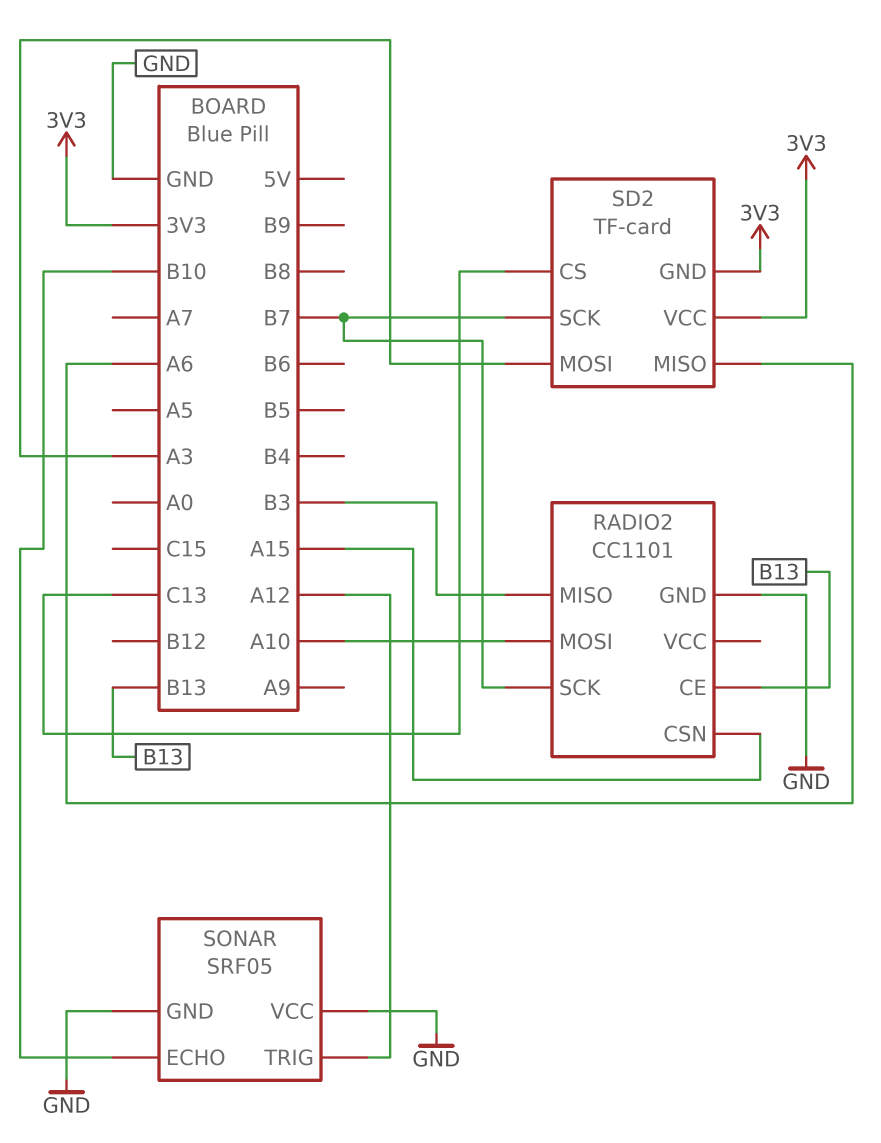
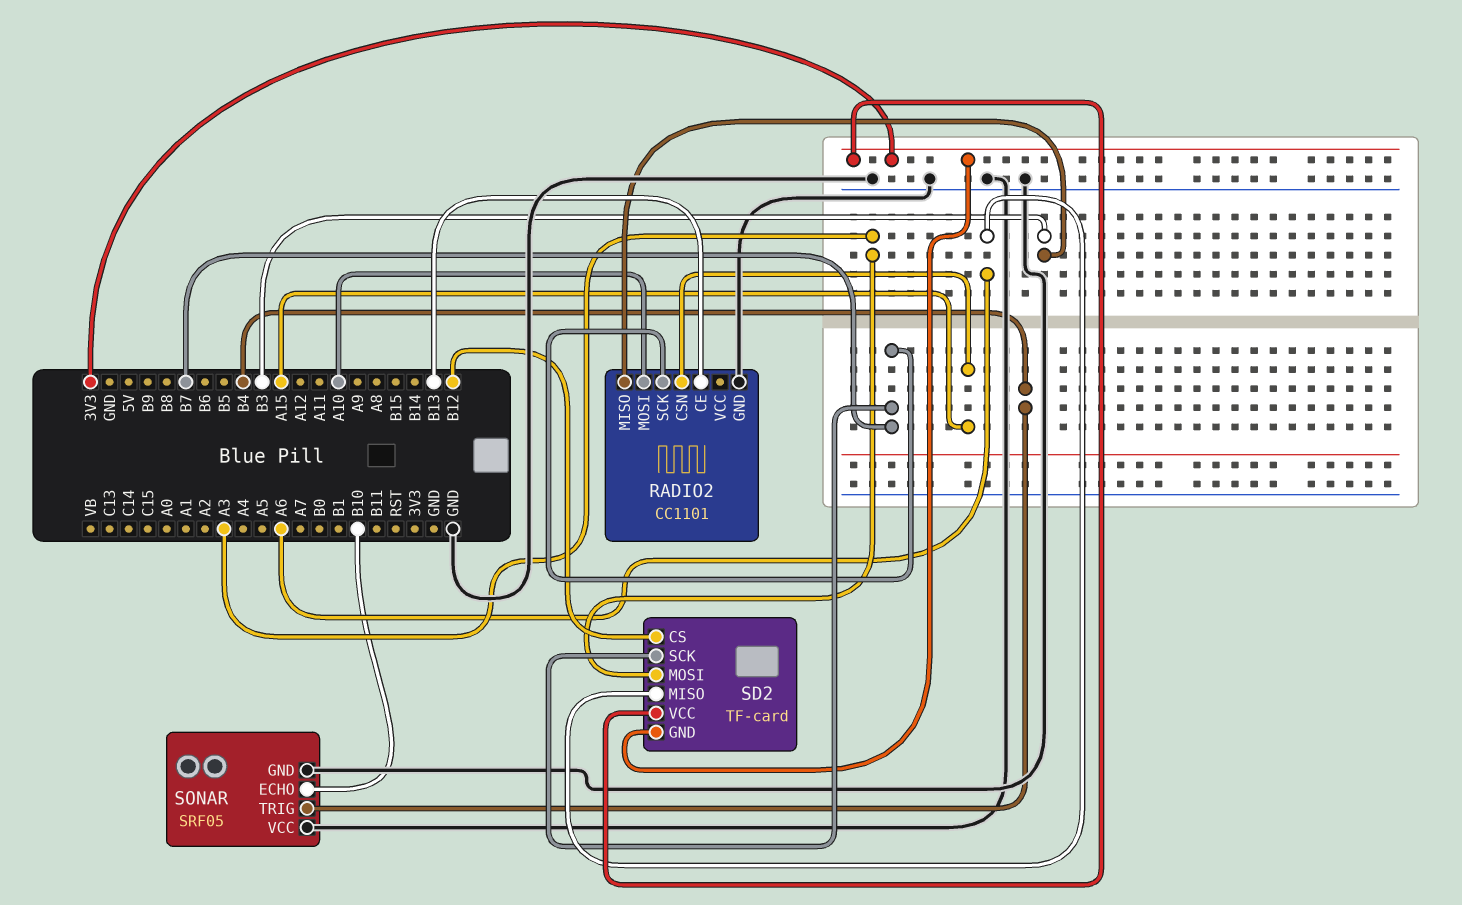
SD2 pin CS: C13 -> B12
SONAR pin TRIG: A12 -> B4

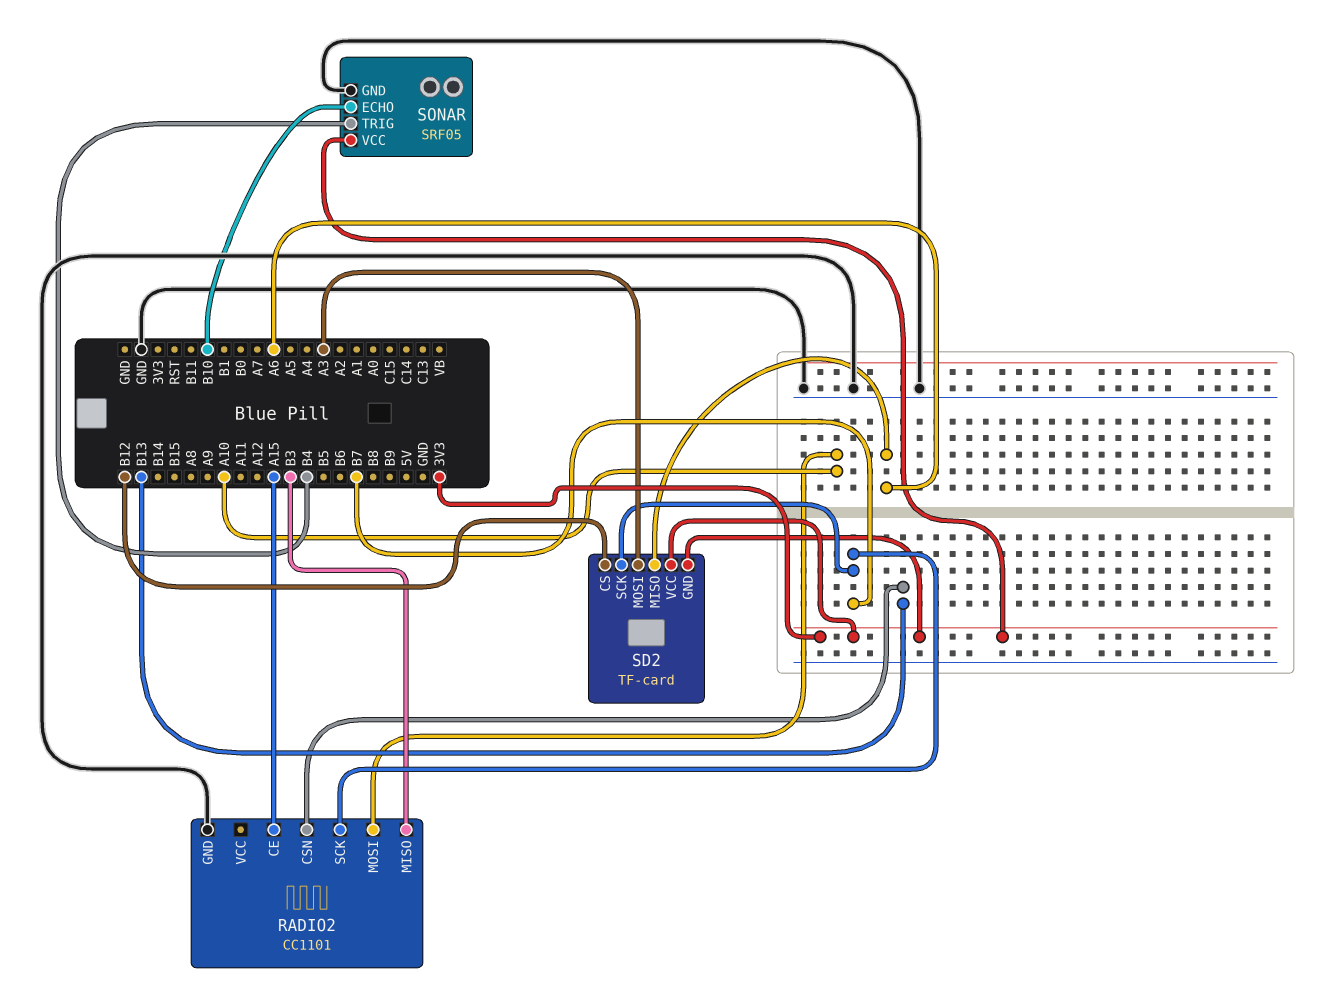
RADIO2 pin CE: B13 -> A15
RADIO2 pin CSN: A15 -> B13
SONAR pin VCC: GND -> 3V3

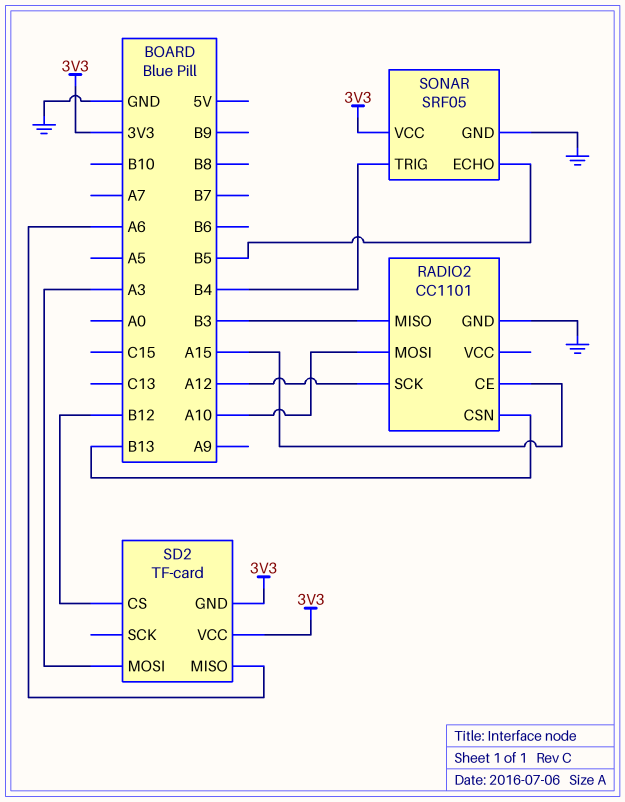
RADIO2 pin SCK: B7 -> A12
SD2 pin SCK: B7 -> none
SONAR pin ECHO: B10 -> B5

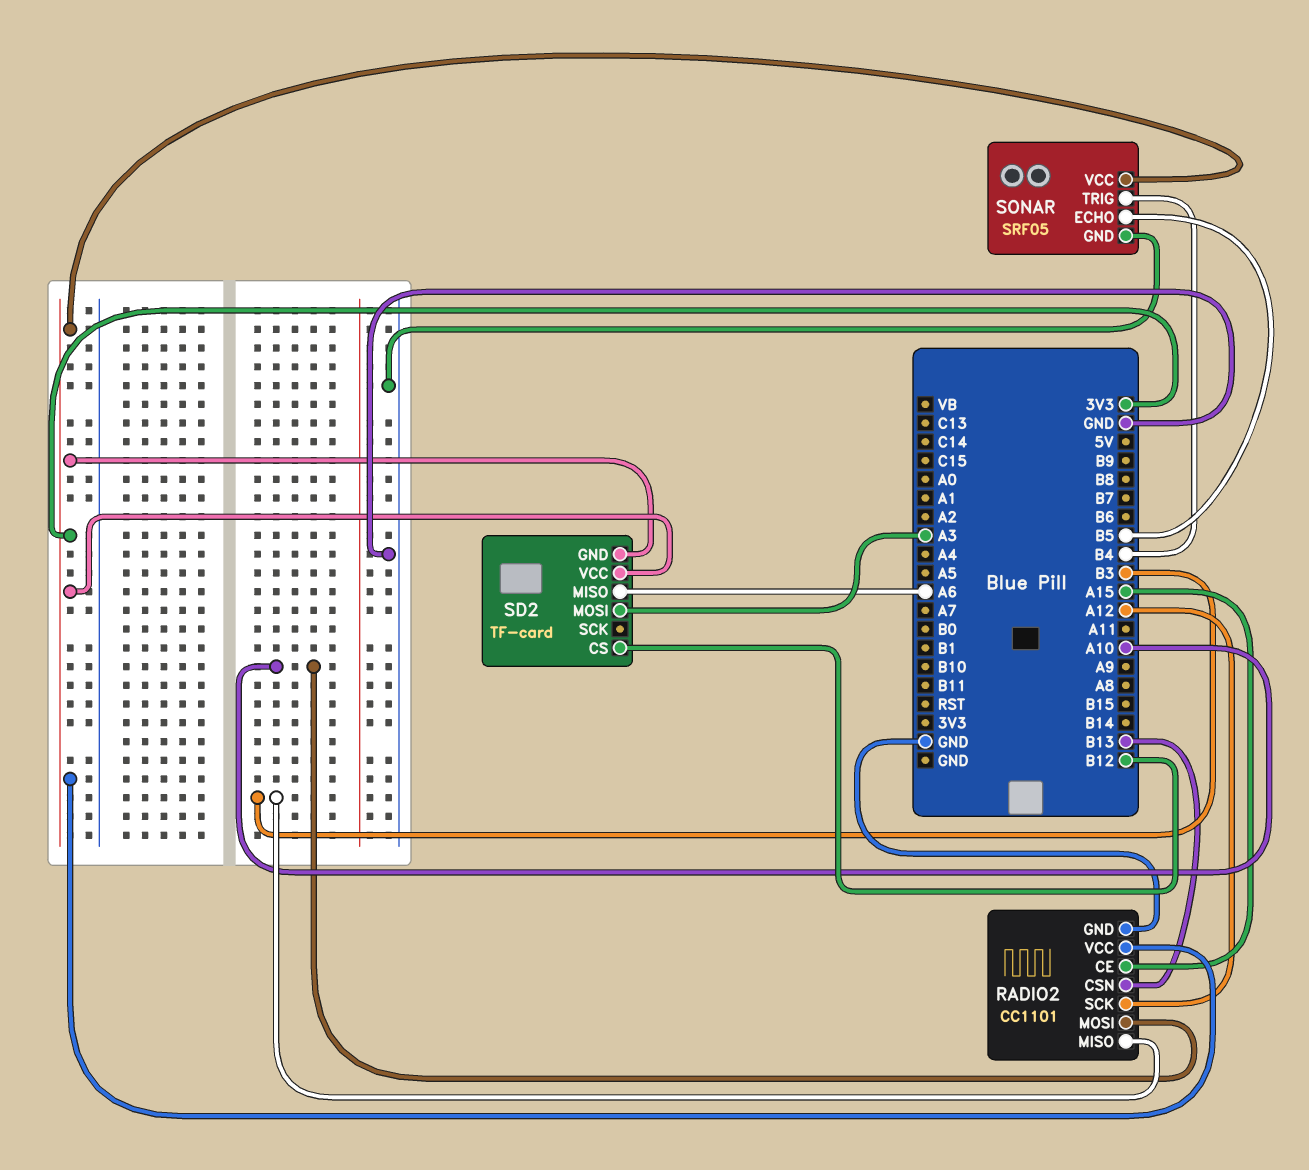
RADIO2 pin VCC: none -> 3V3

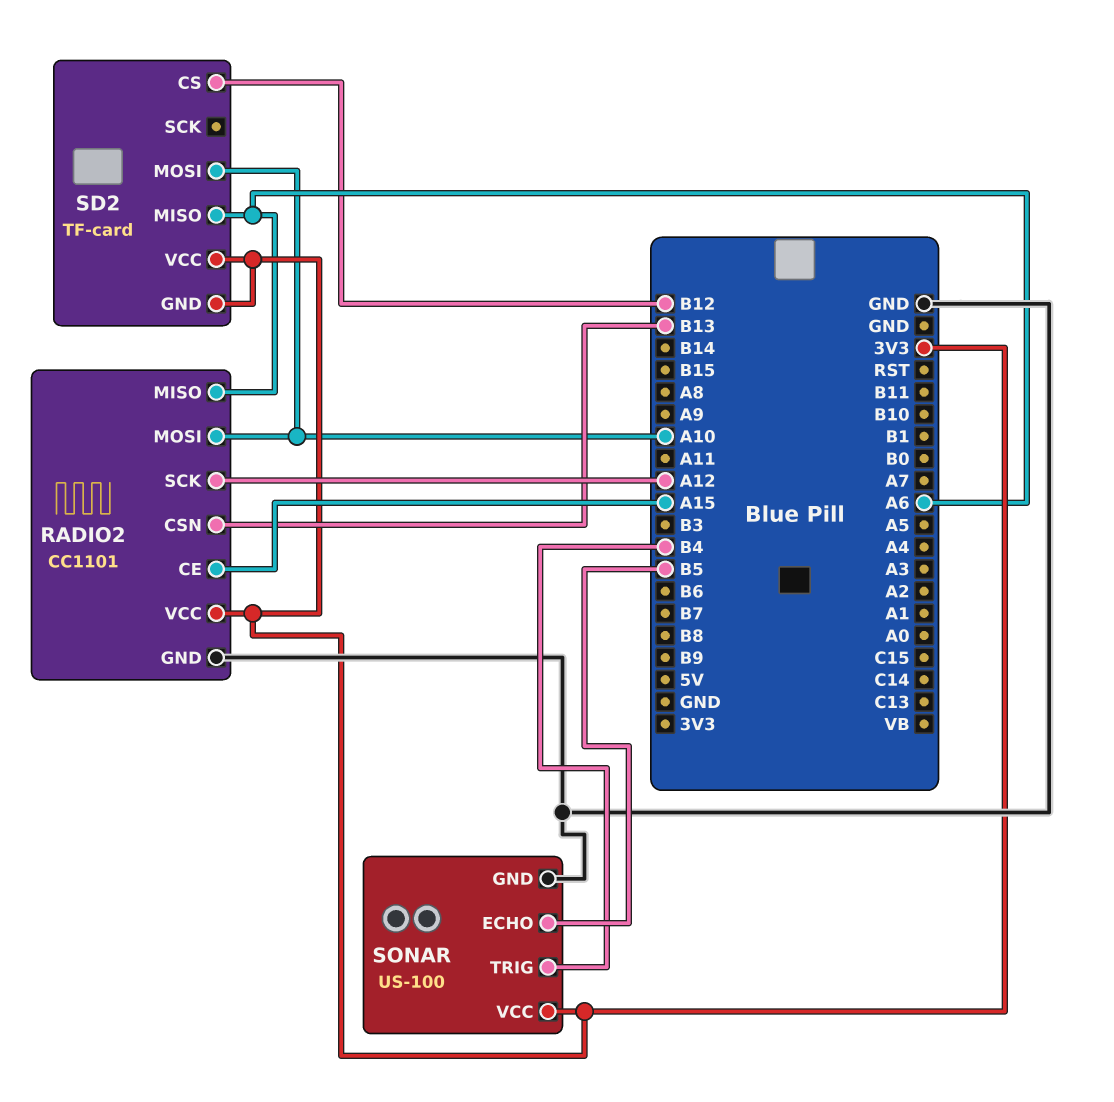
RADIO2 pin MISO: B3 -> A6
SD2 pin MOSI: A3 -> A10
SONAR: SRF05 -> US-100

